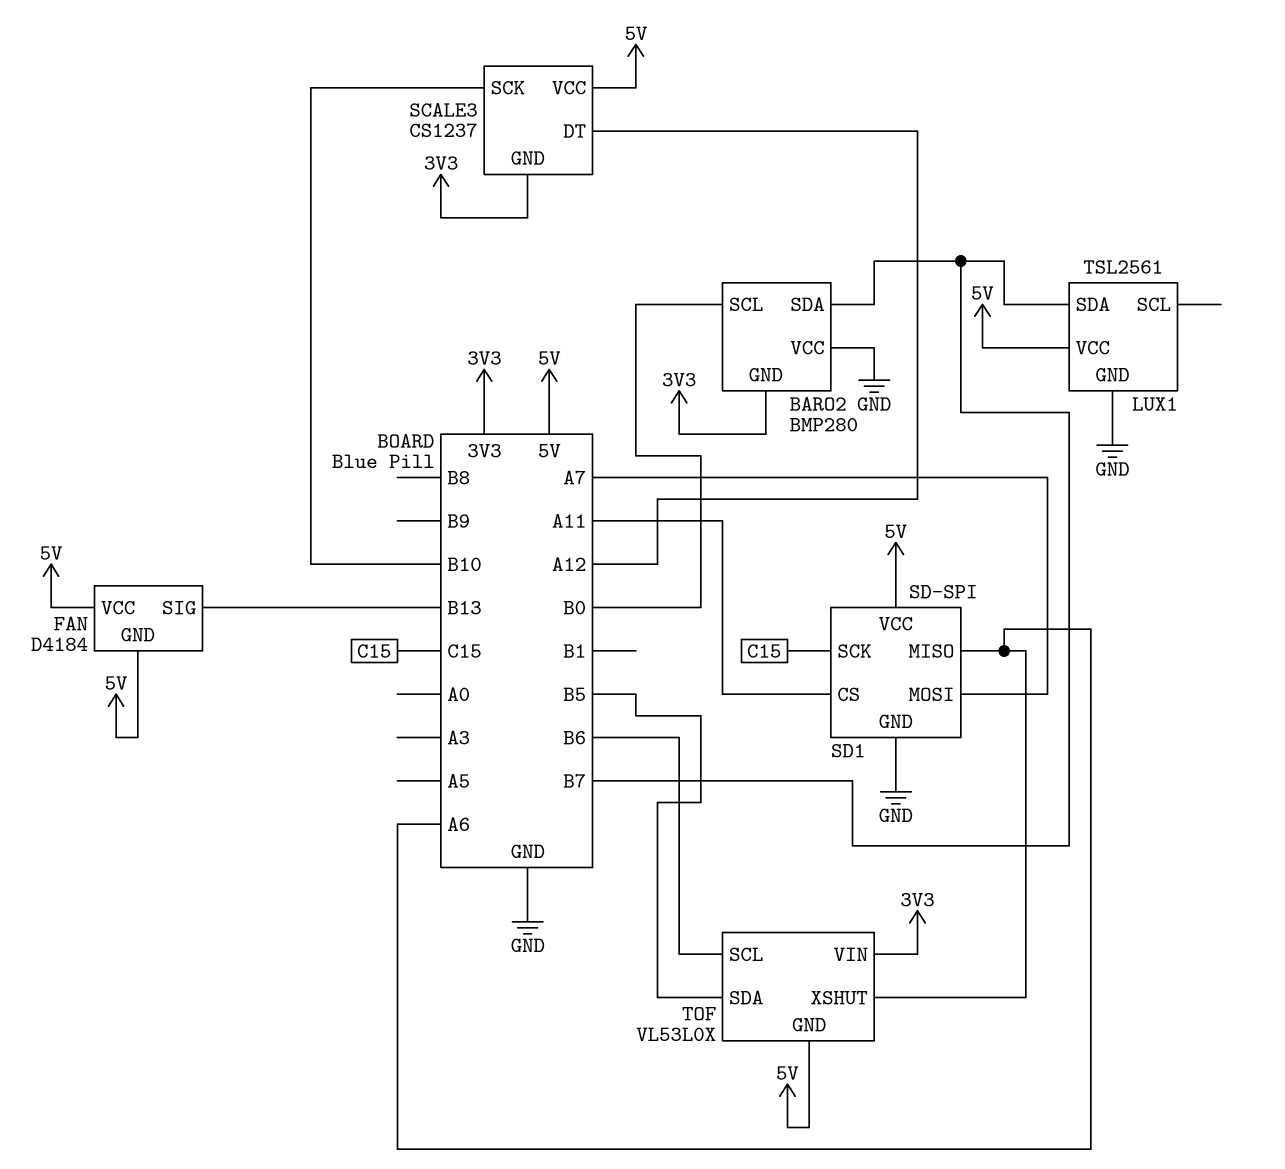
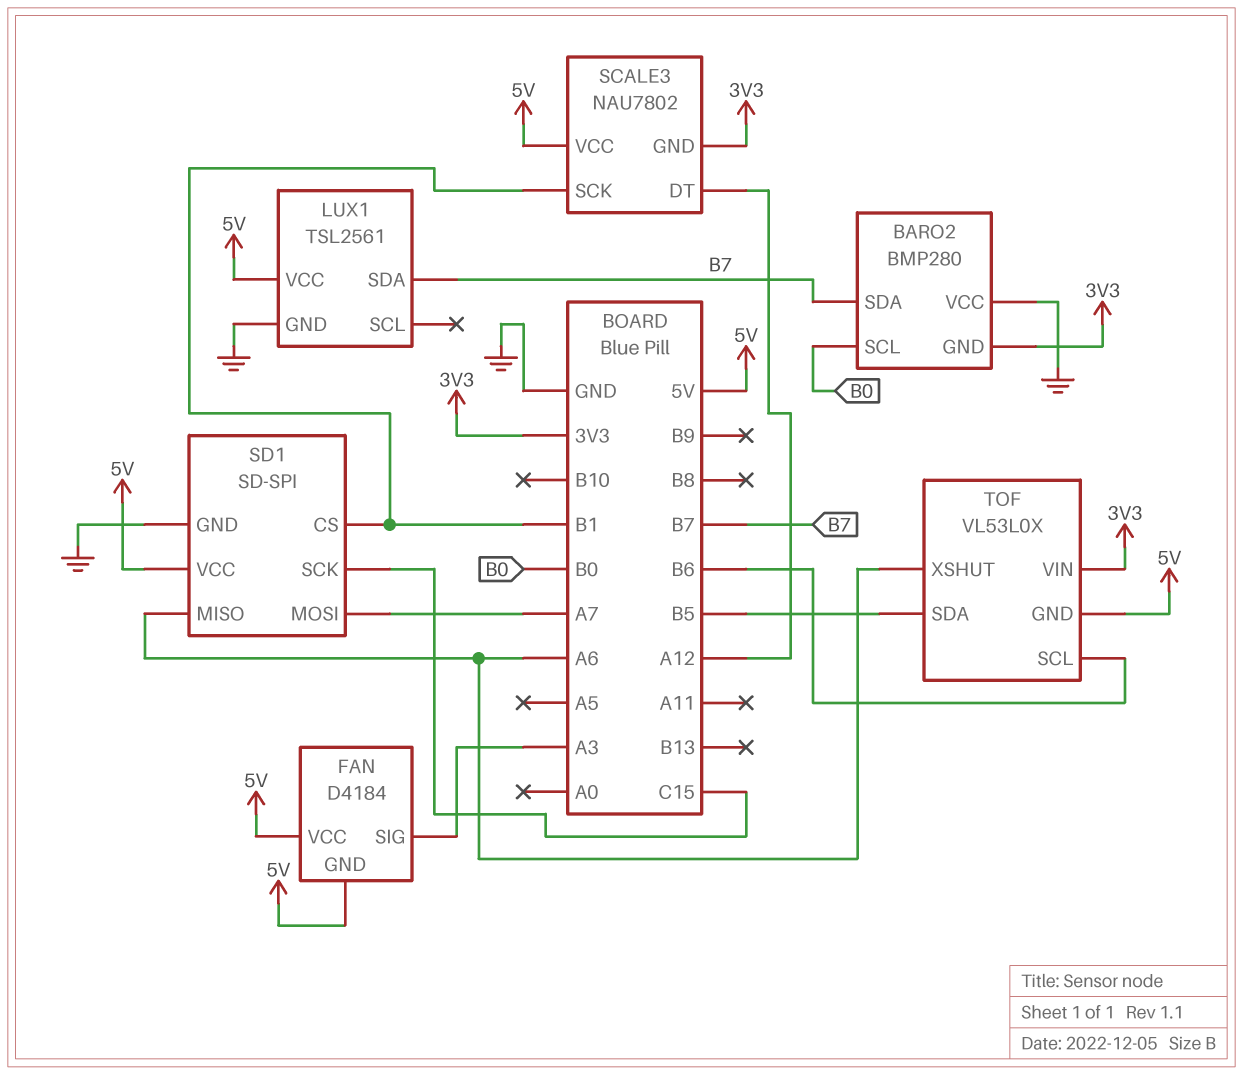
FAN pin SIG: B13 -> A3
SCALE3: CS1237 -> NAU7802
SCALE3 pin SCK: B10 -> B1
SD1 pin CS: A11 -> B1

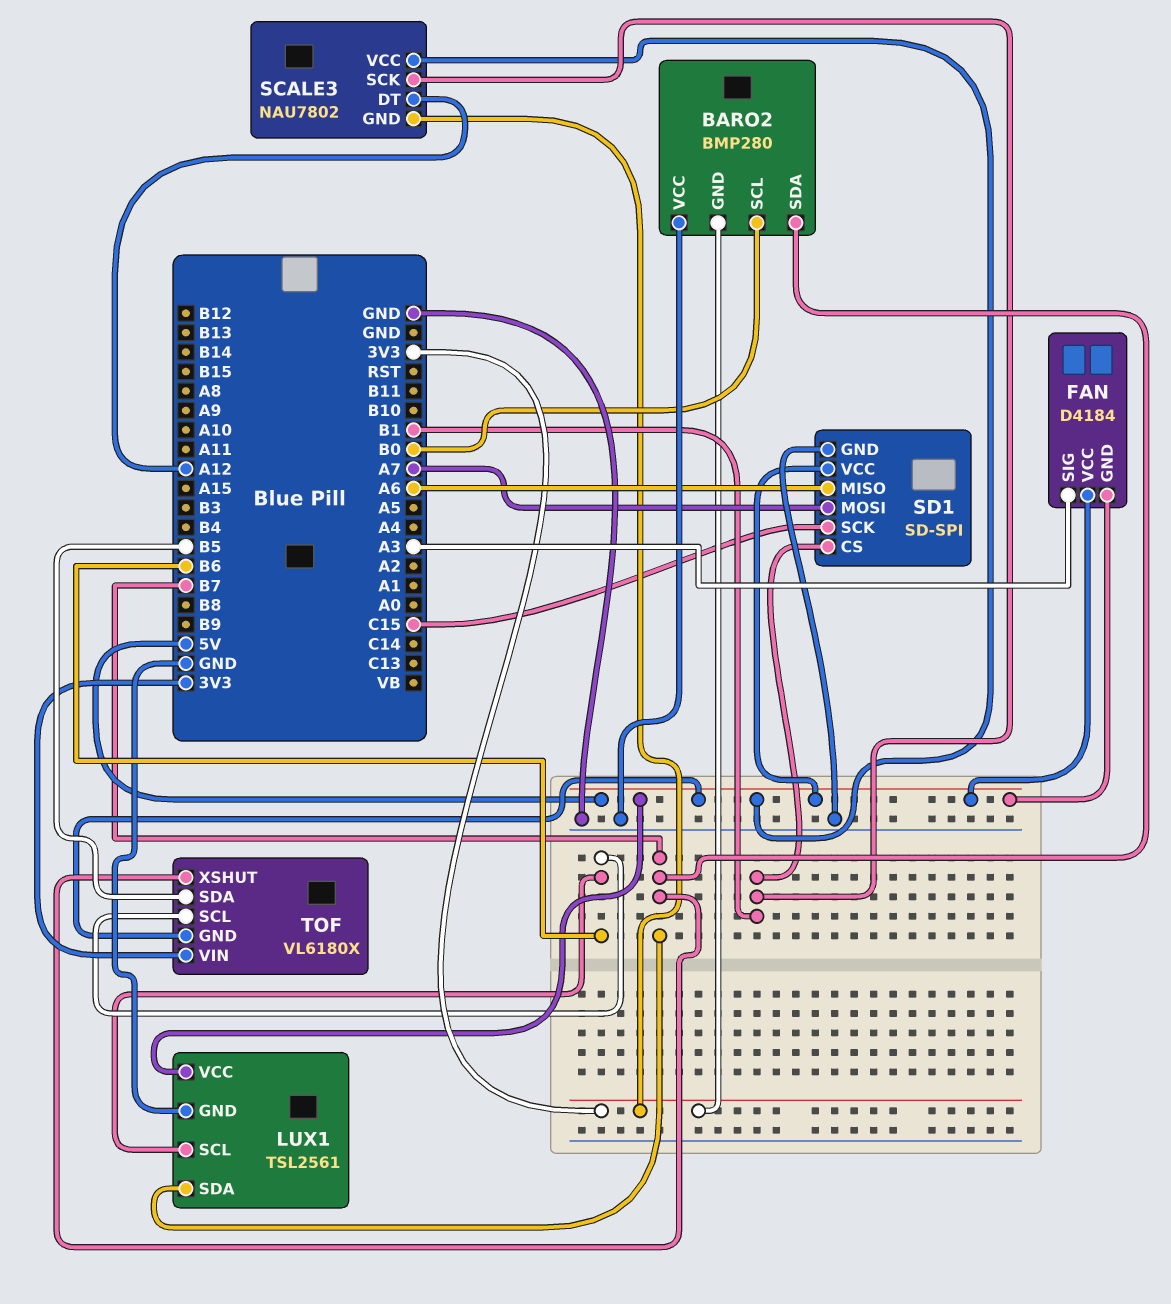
LUX1 pin SCL: none -> B6
TOF: VL53L0X -> VL6180X
TOF pin XSHUT: A6 -> B7

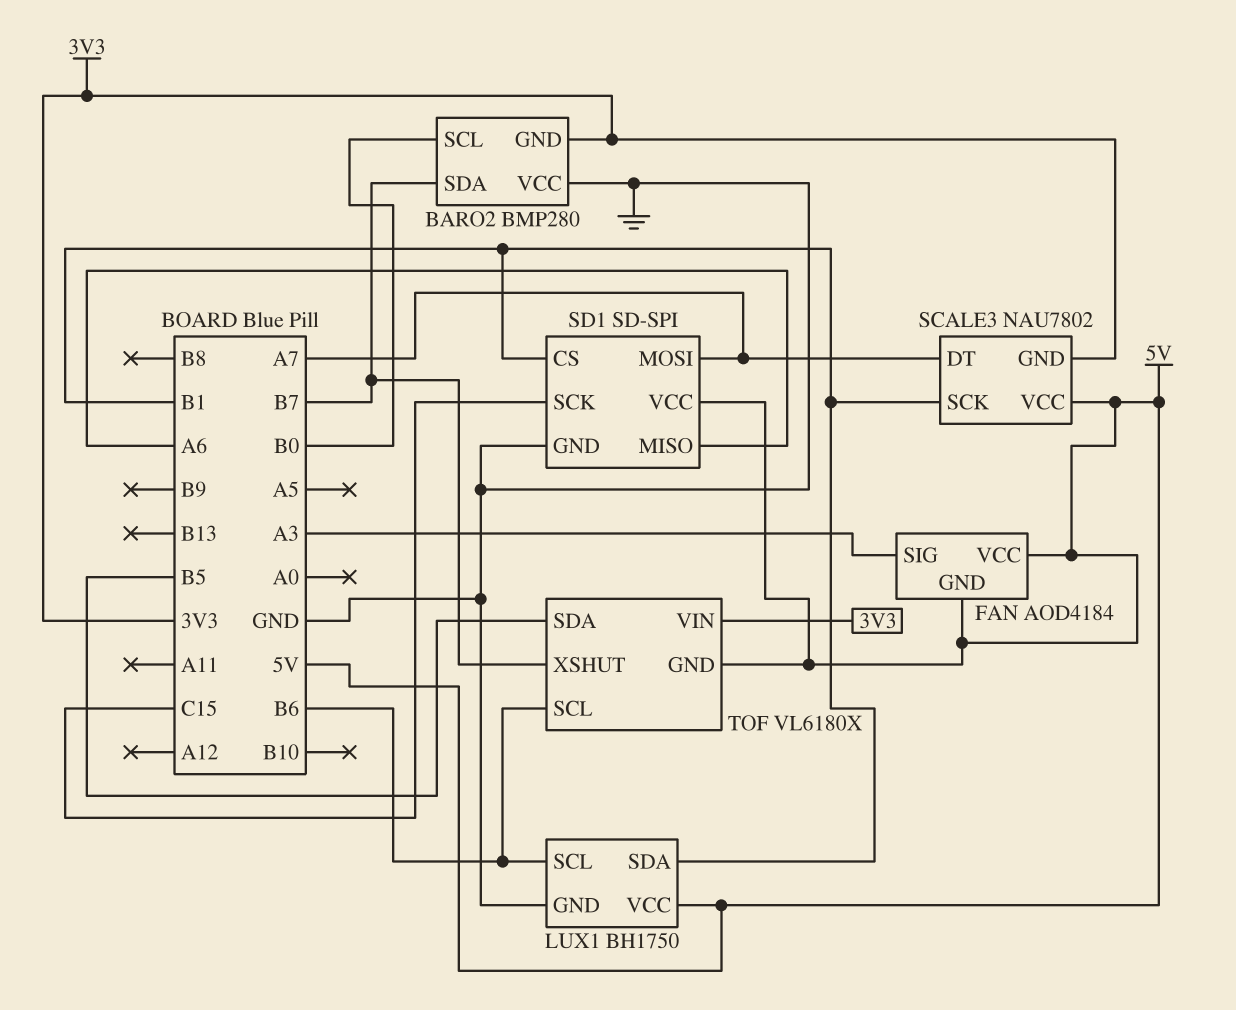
FAN: D4184 -> AOD4184
LUX1: TSL2561 -> BH1750
LUX1 pin SDA: B7 -> B1
SCALE3 pin DT: A12 -> A7

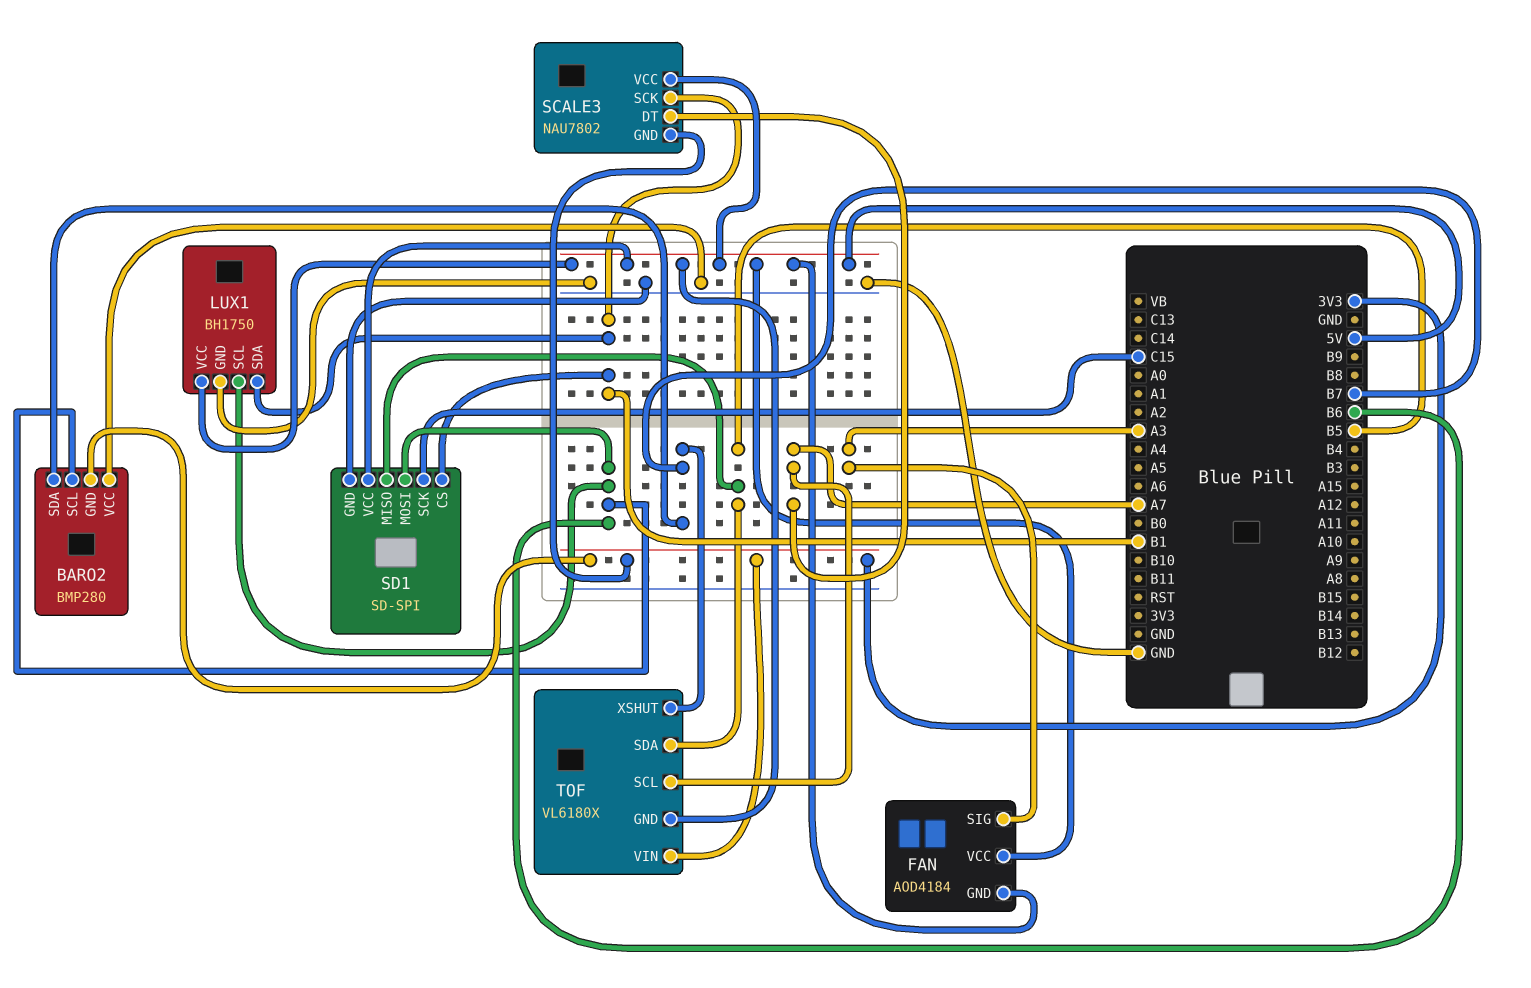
BARO2 pin SCL: B0 -> B6
SD1 pin MISO: A6 -> B5
SD1 pin MOSI: A7 -> B6
TOF pin SCL: B6 -> A7

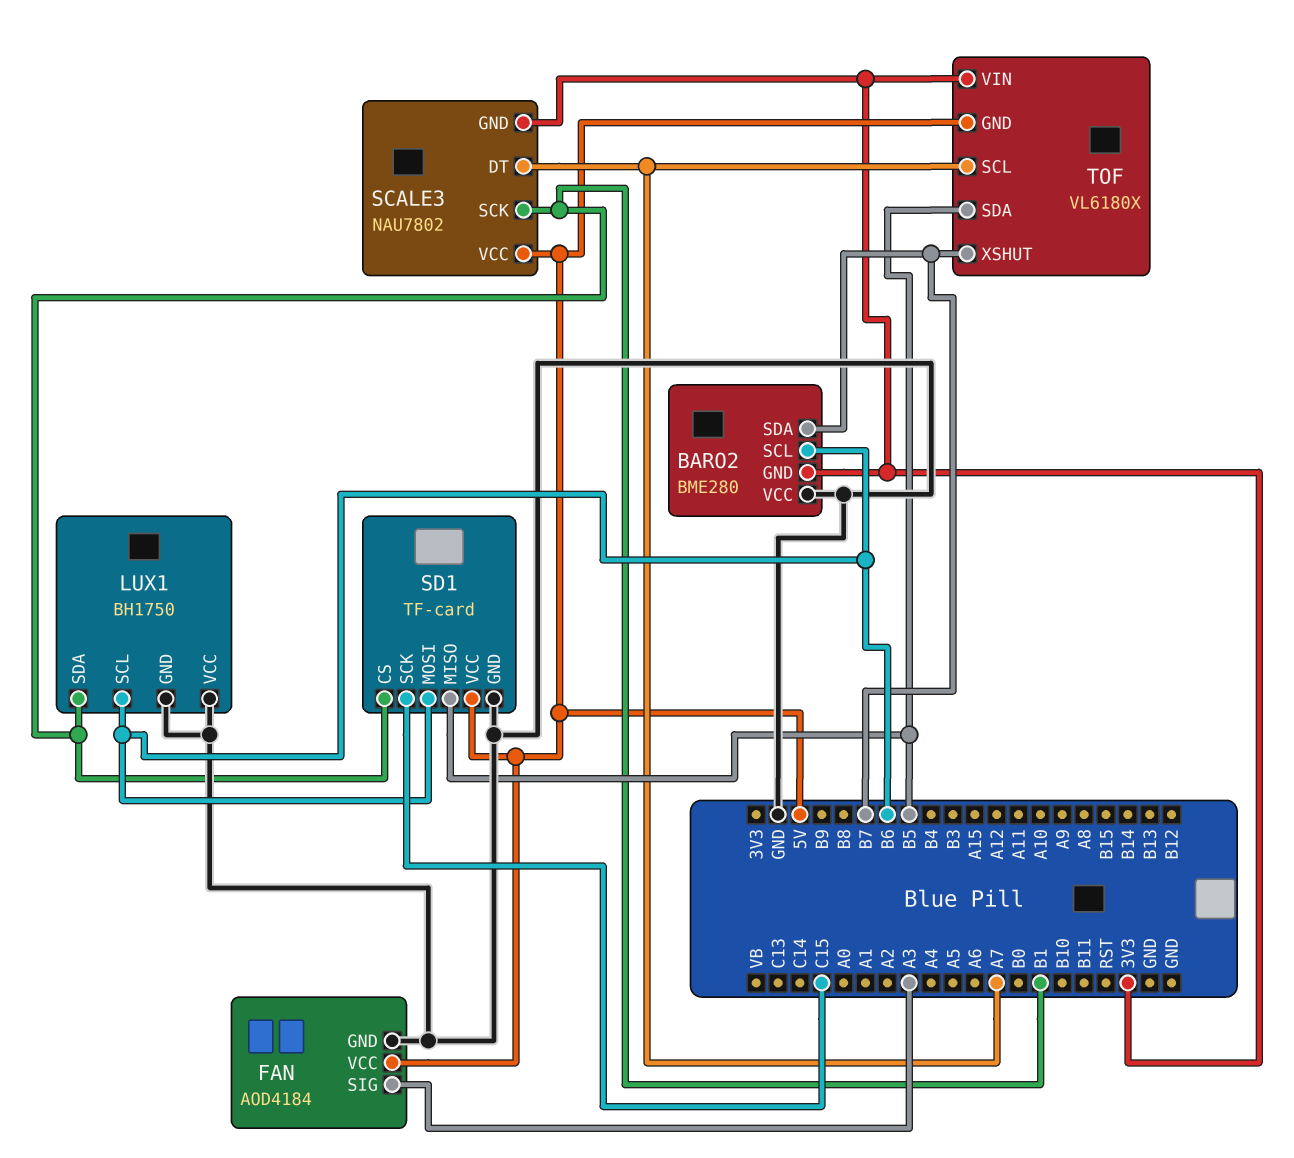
BARO2: BMP280 -> BME280
FAN pin GND: 5V -> GND
LUX1 pin VCC: 5V -> GND
SD1: SD-SPI -> TF-card

